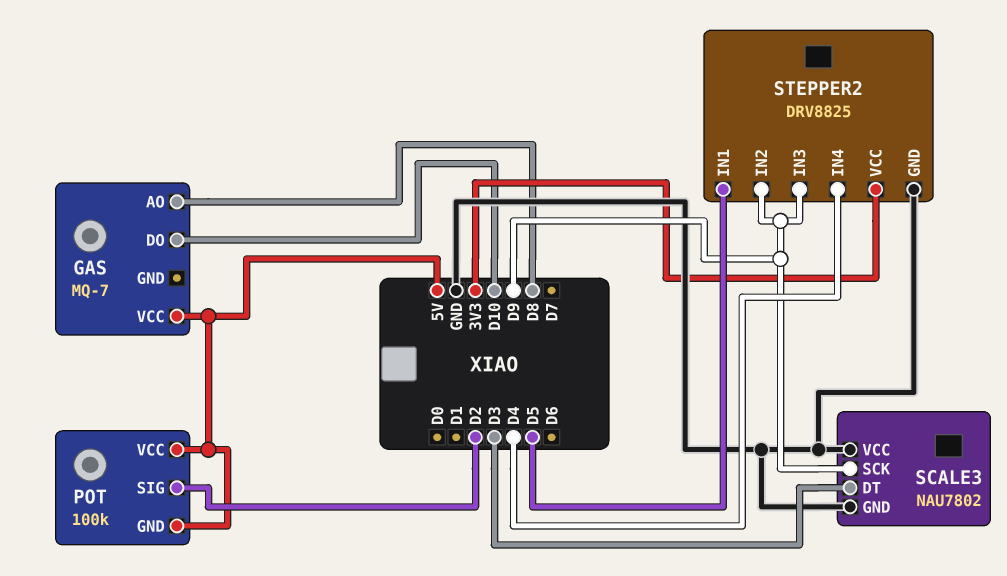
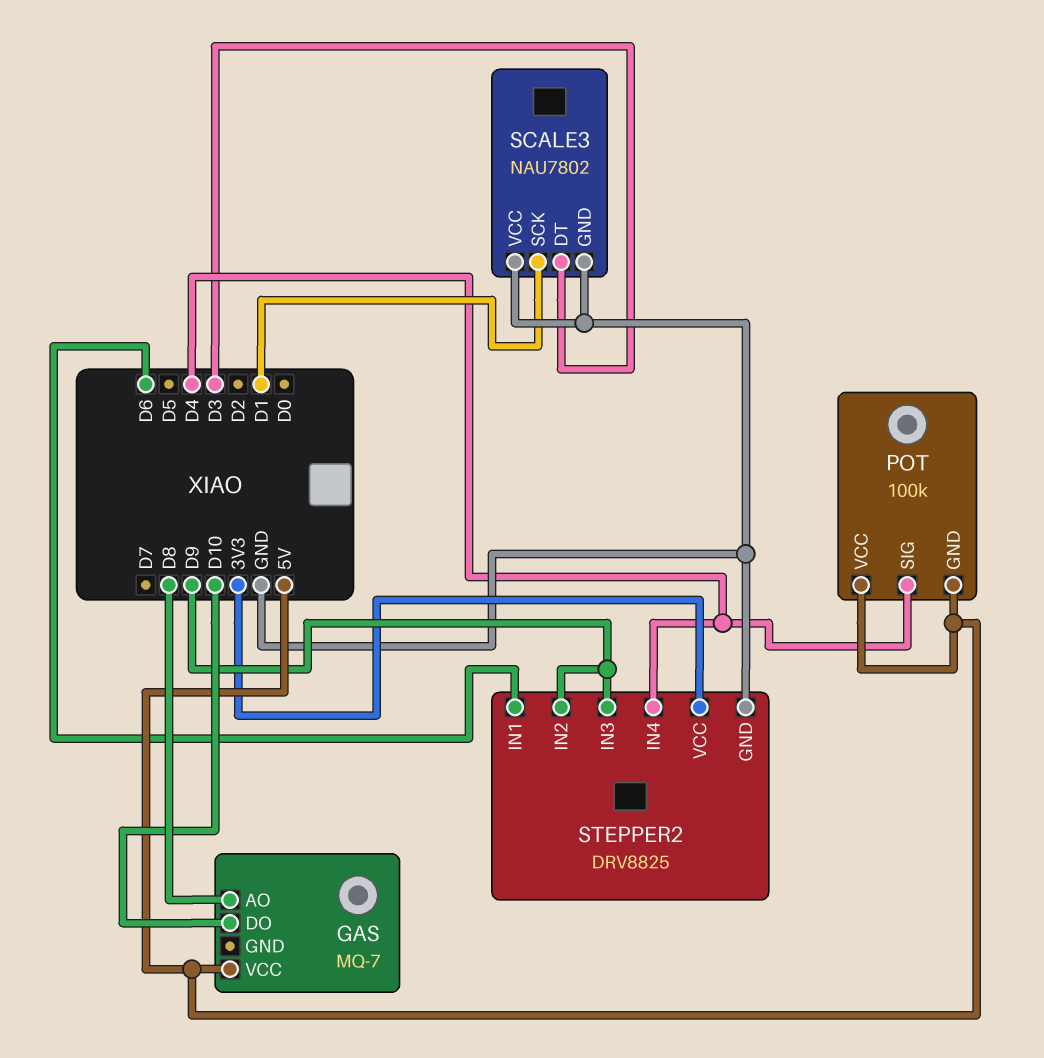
POT pin SIG: D2 -> D4
SCALE3 pin SCK: D9 -> D1
STEPPER2 pin IN1: D5 -> D6

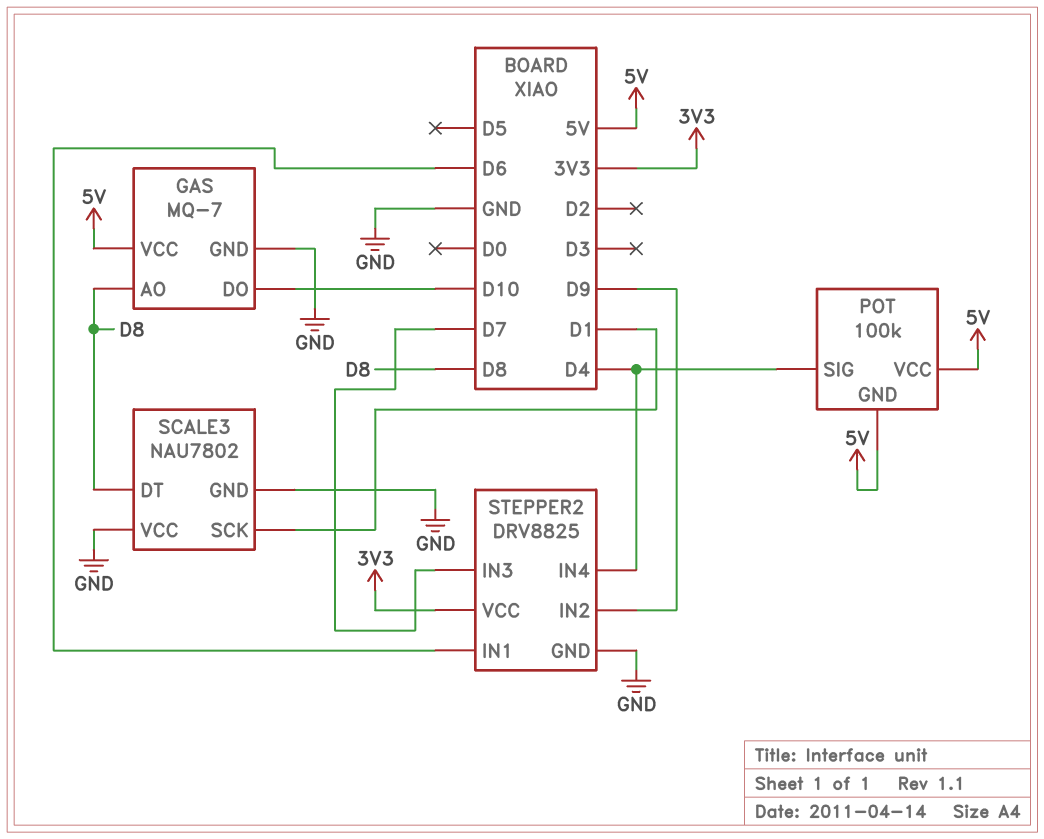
GAS pin GND: none -> GND
SCALE3 pin DT: D3 -> D8
STEPPER2 pin IN3: D9 -> D7

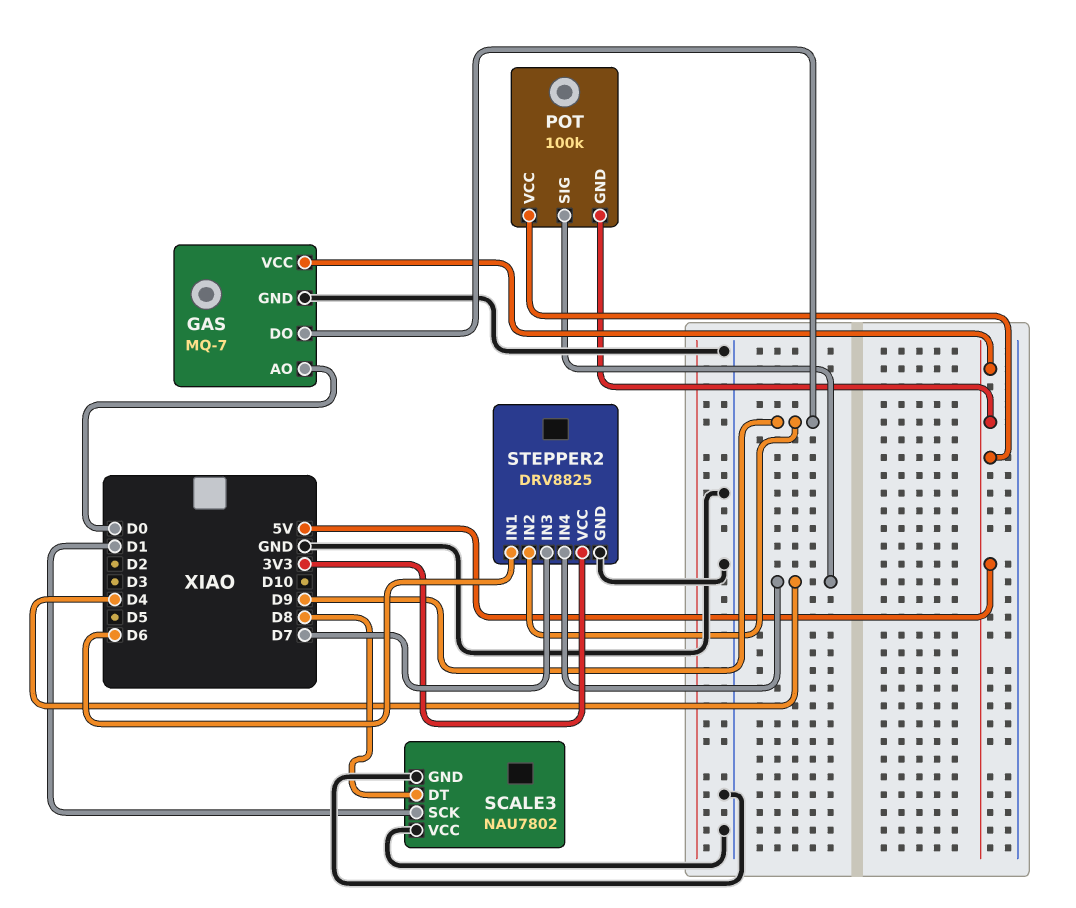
GAS pin AO: D8 -> D0
GAS pin DO: D10 -> D9

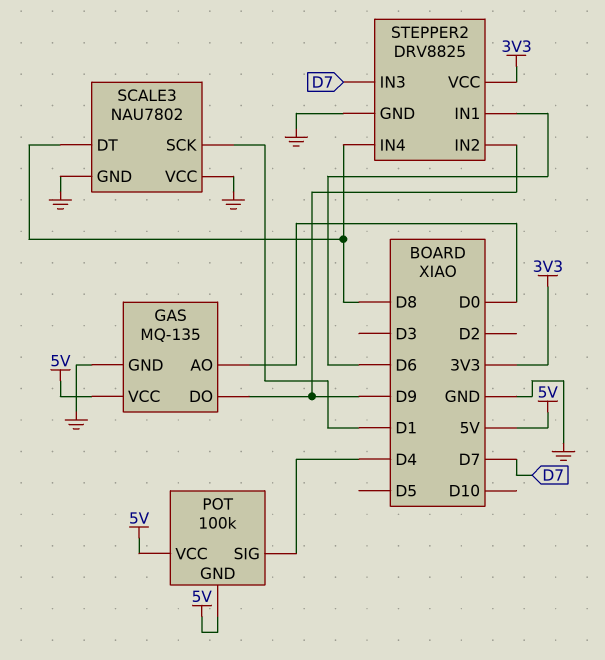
GAS: MQ-7 -> MQ-135
STEPPER2 pin IN4: D4 -> D8

